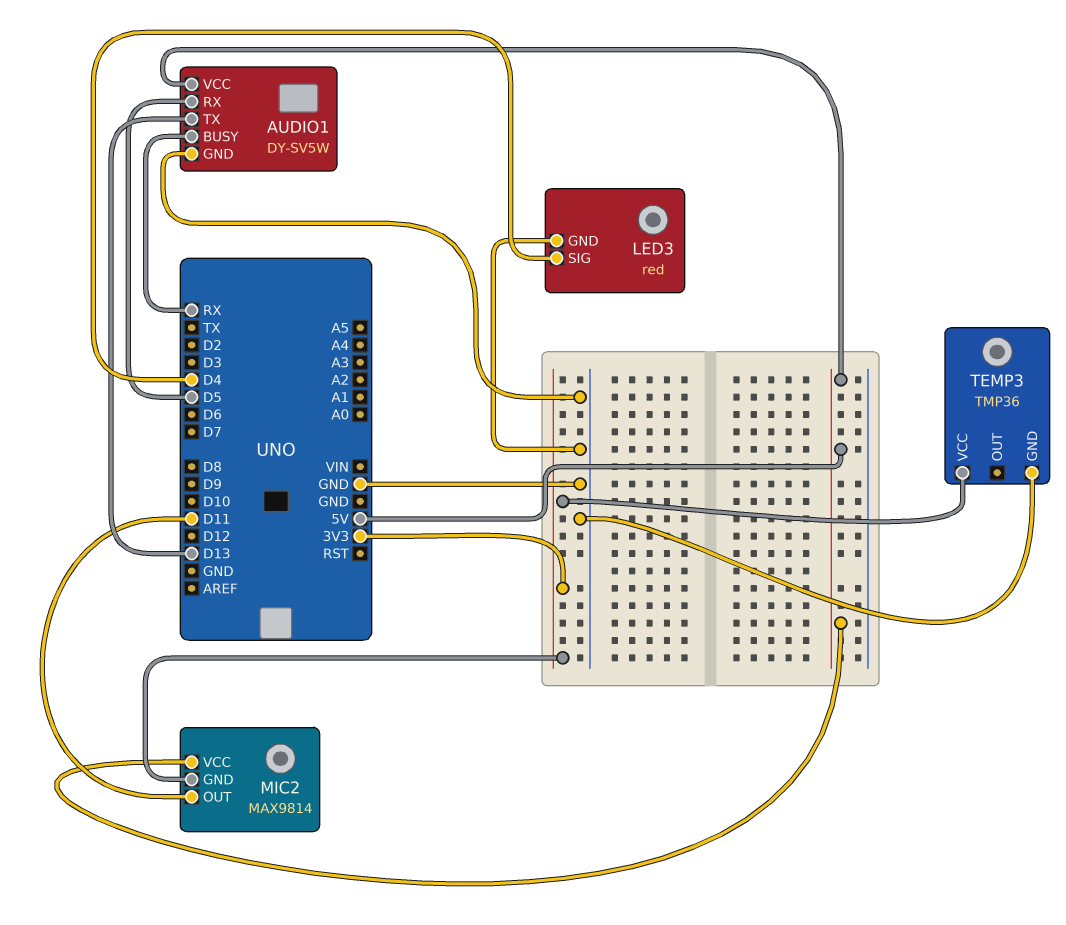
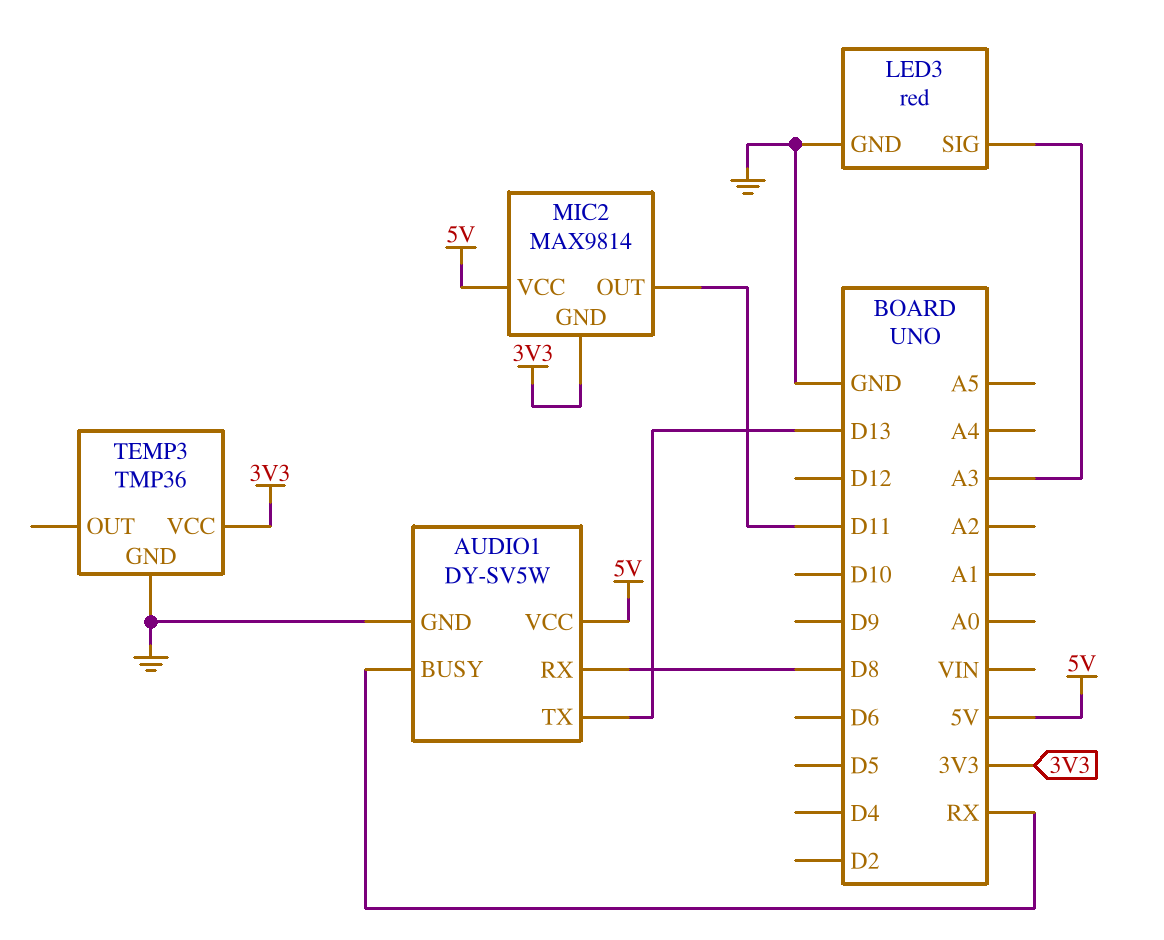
AUDIO1 pin RX: D5 -> D8
LED3 pin SIG: D4 -> A3

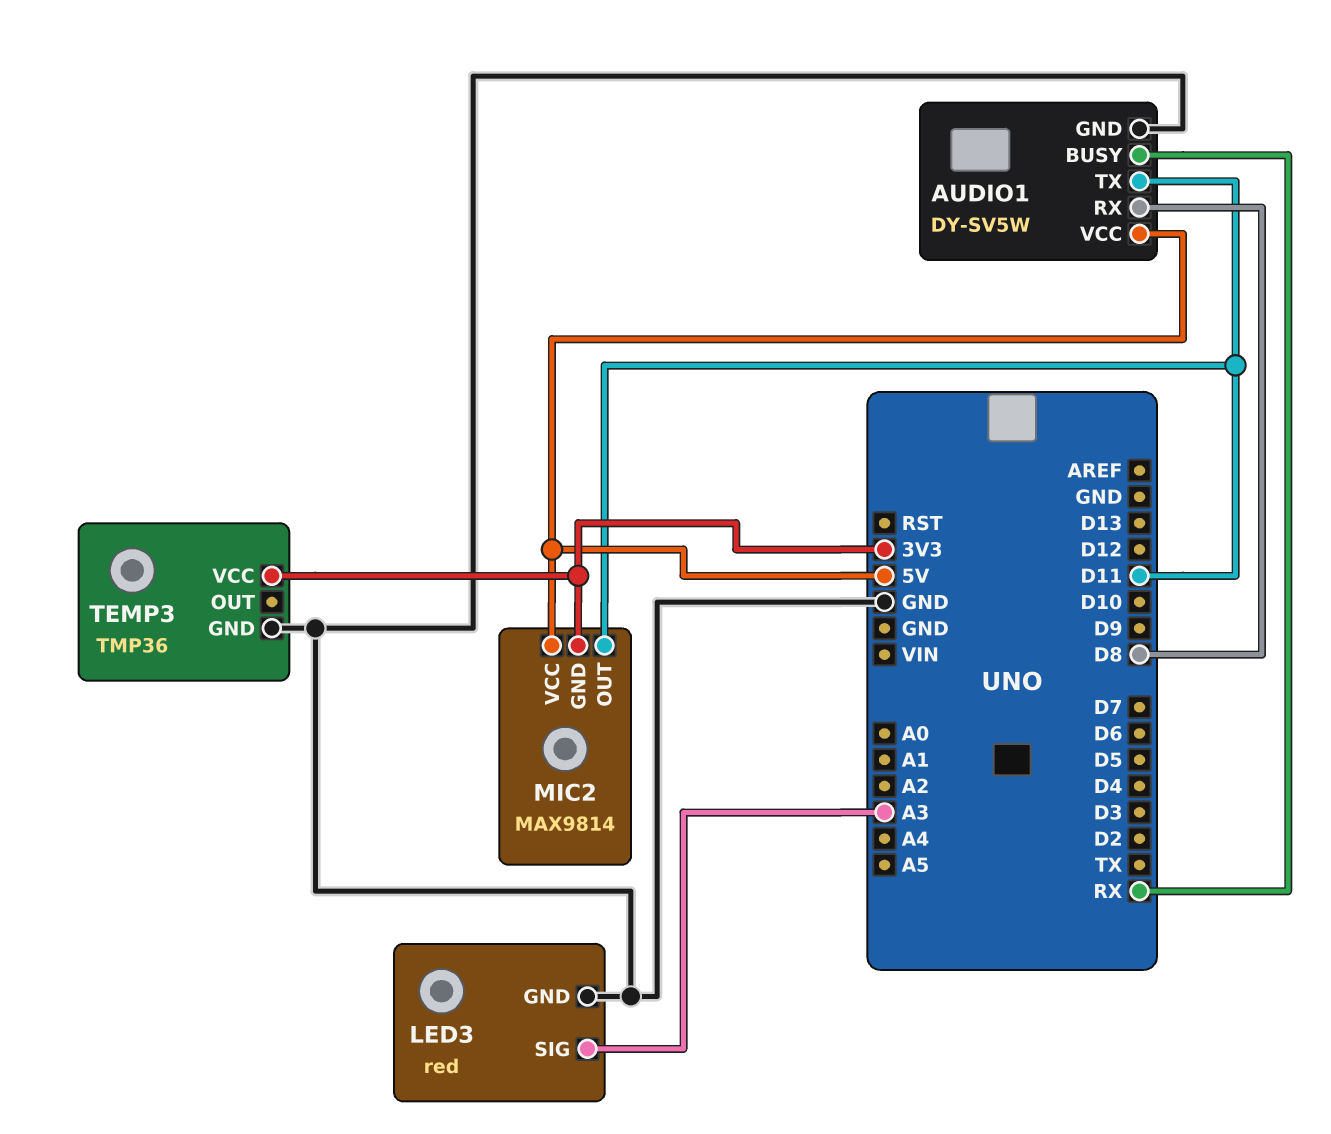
AUDIO1 pin TX: D13 -> D11

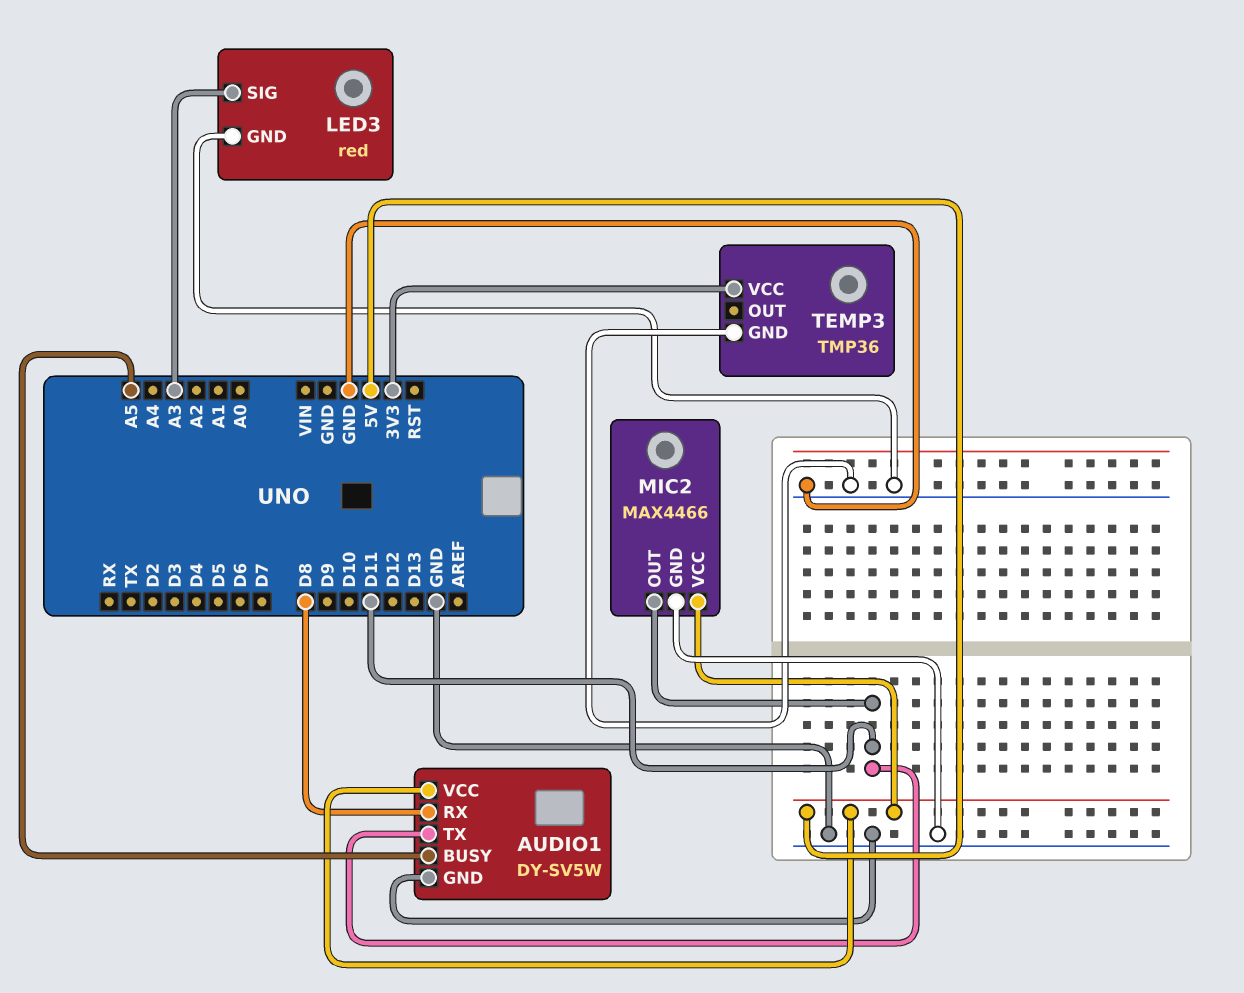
AUDIO1 pin BUSY: RX -> A5
MIC2: MAX9814 -> MAX4466
MIC2 pin GND: 3V3 -> GND

